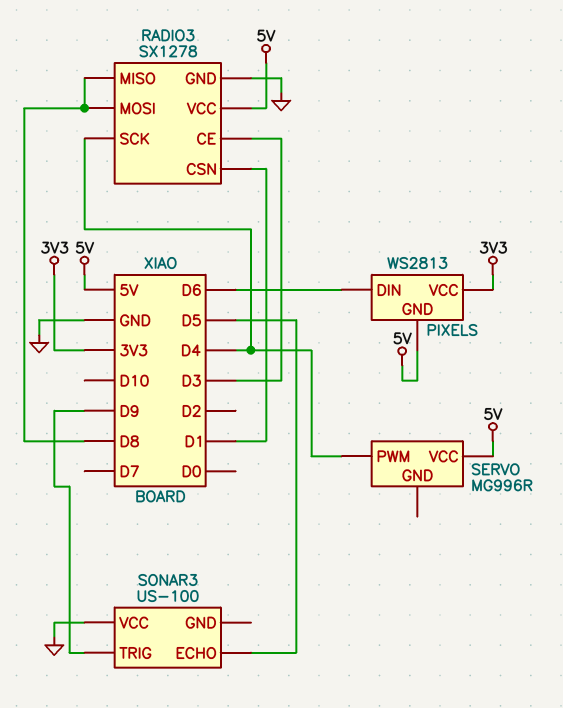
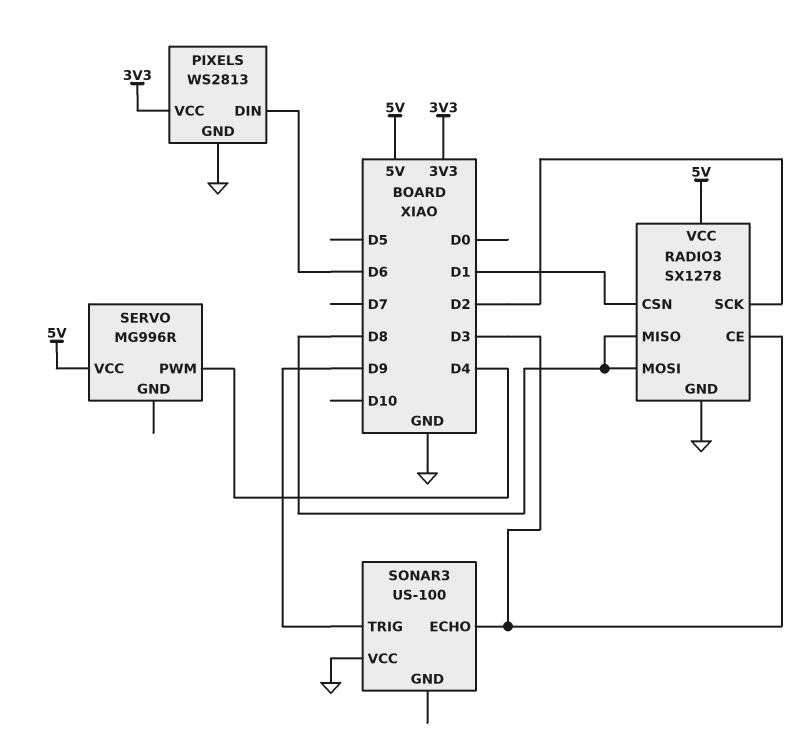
PIXELS pin GND: 5V -> GND
RADIO3 pin SCK: D4 -> D2
SONAR3 pin ECHO: D5 -> D3

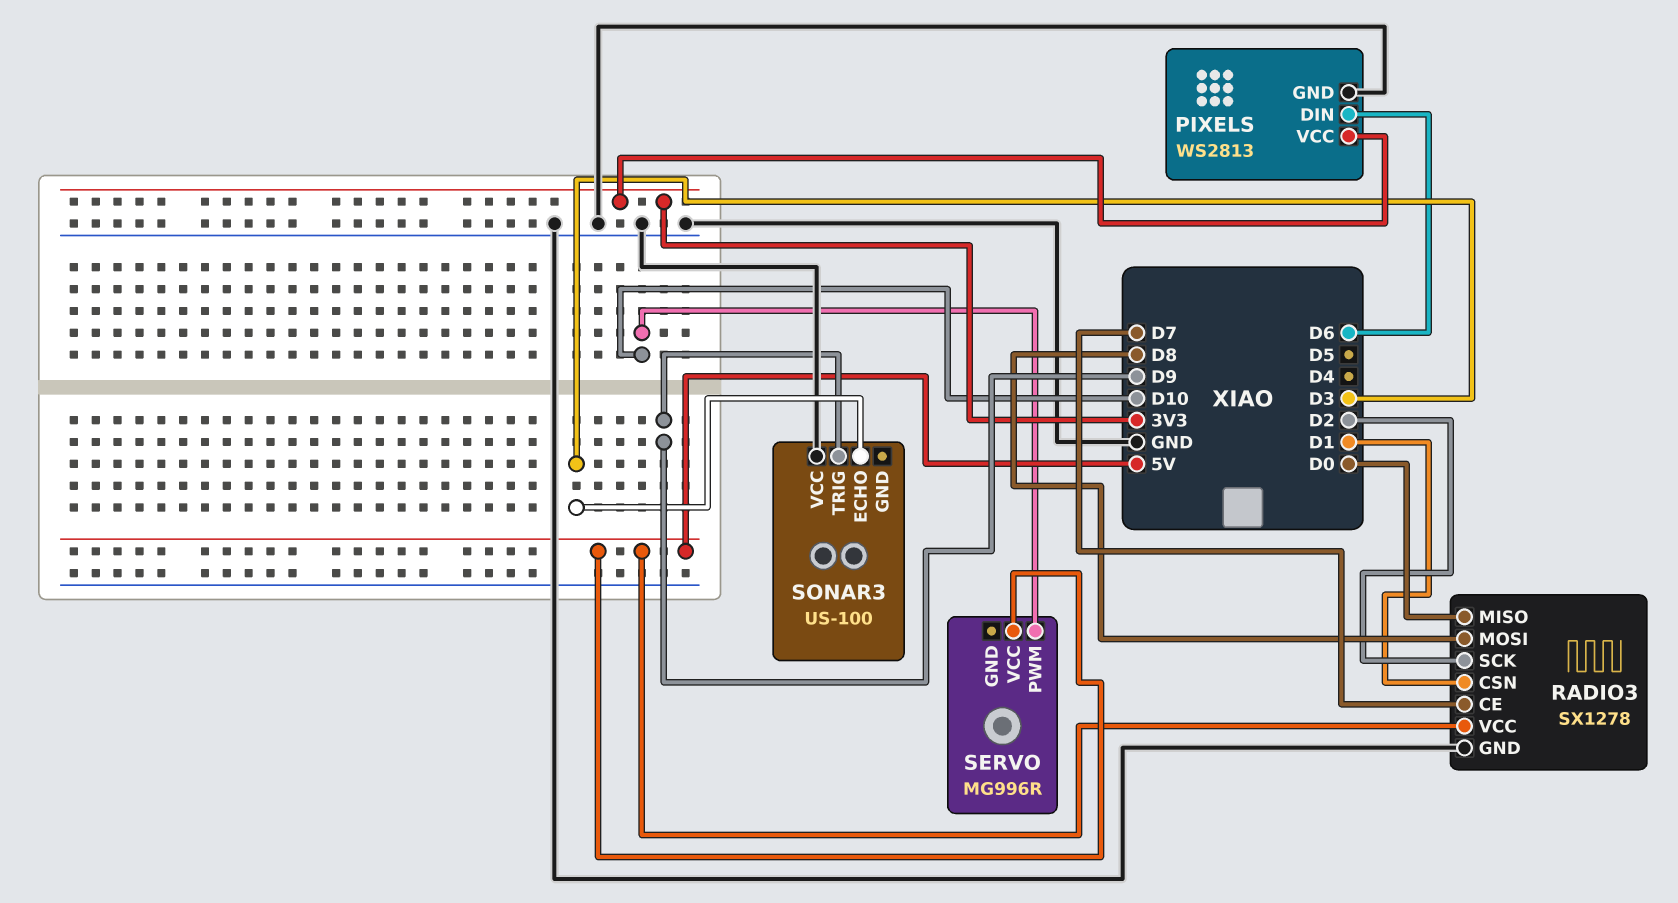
RADIO3 pin CE: D3 -> D7
RADIO3 pin MISO: D8 -> D0
SERVO pin PWM: D4 -> D10

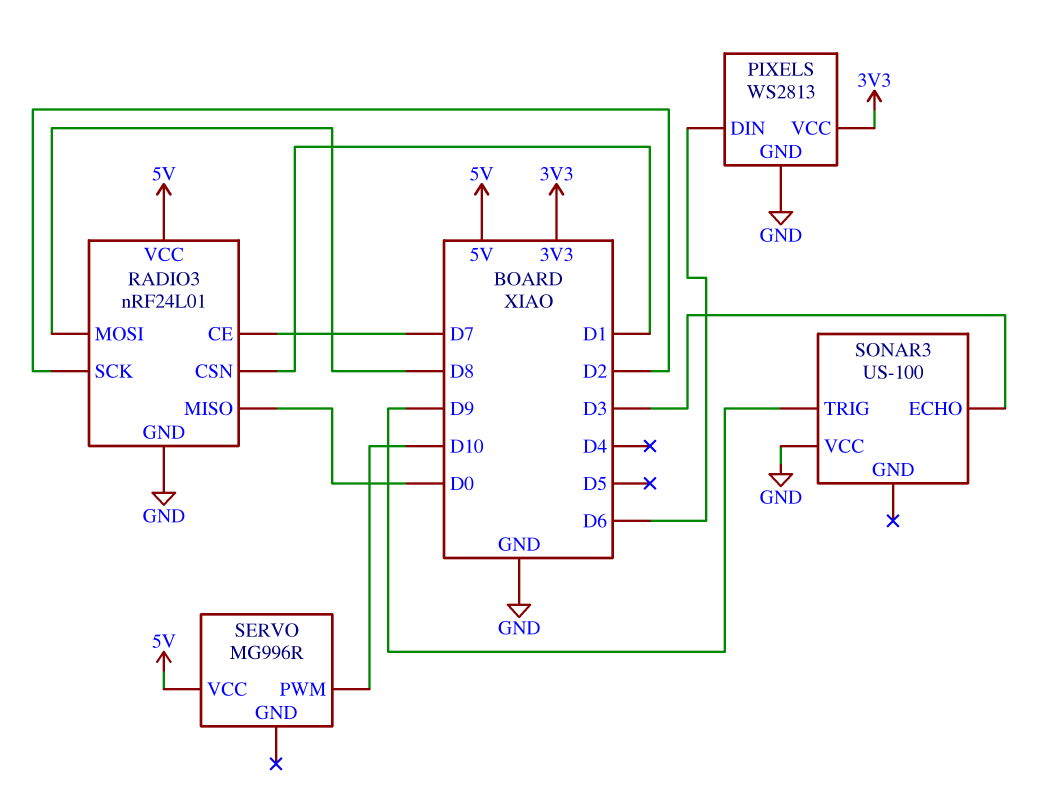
RADIO3: SX1278 -> nRF24L01

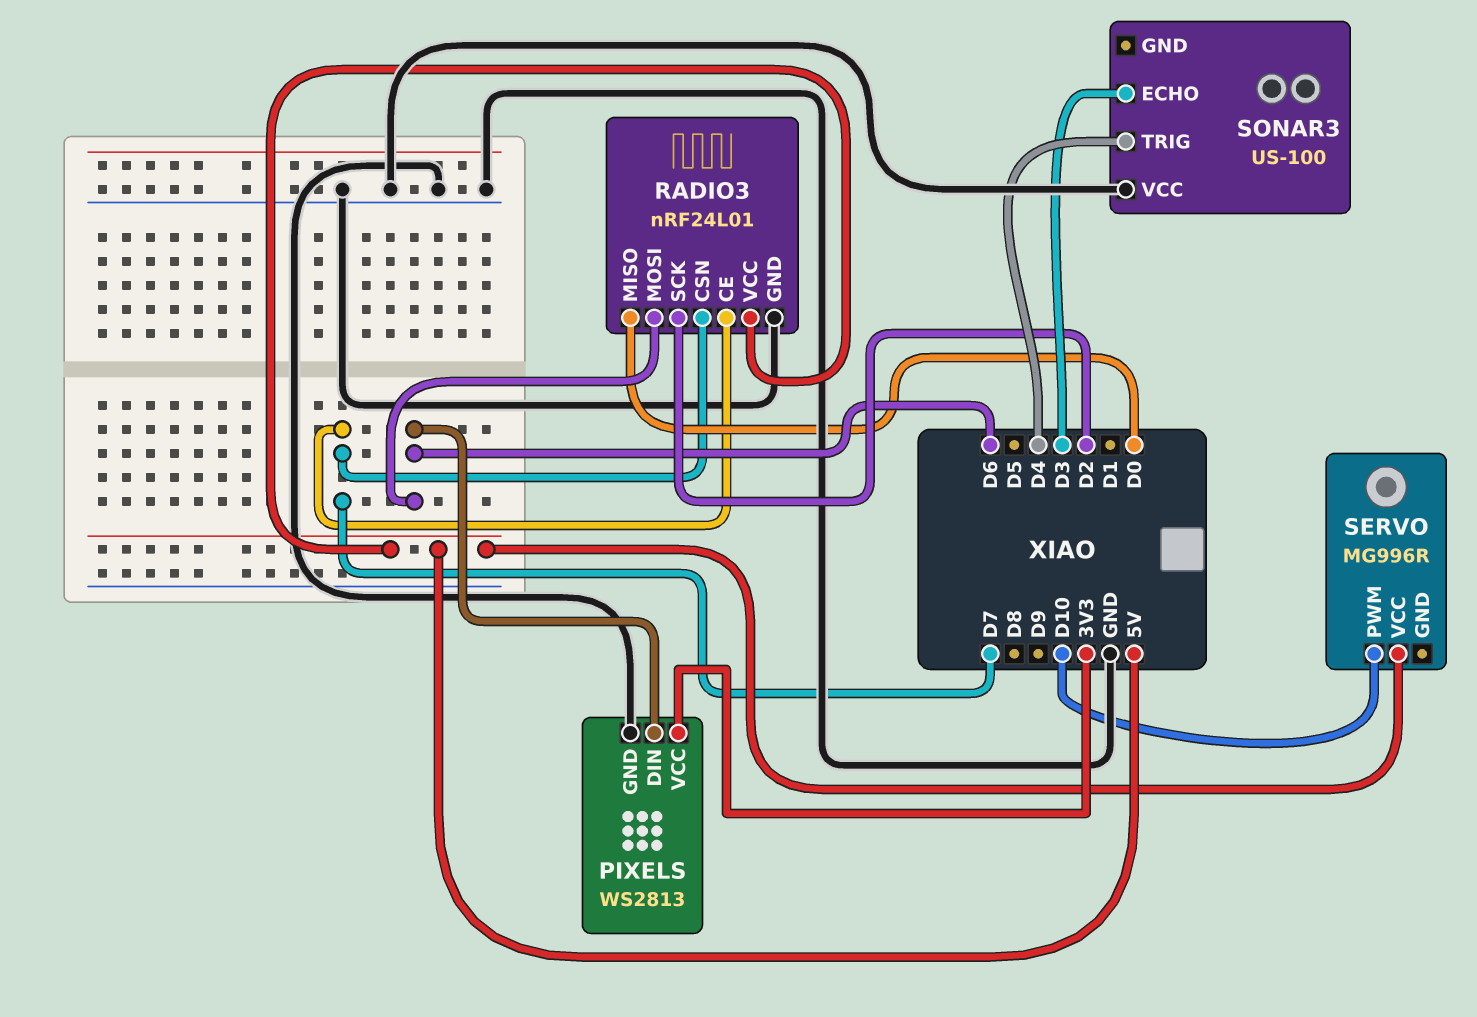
RADIO3 pin CSN: D1 -> D7
RADIO3 pin MOSI: D8 -> D6
SONAR3 pin TRIG: D9 -> D4

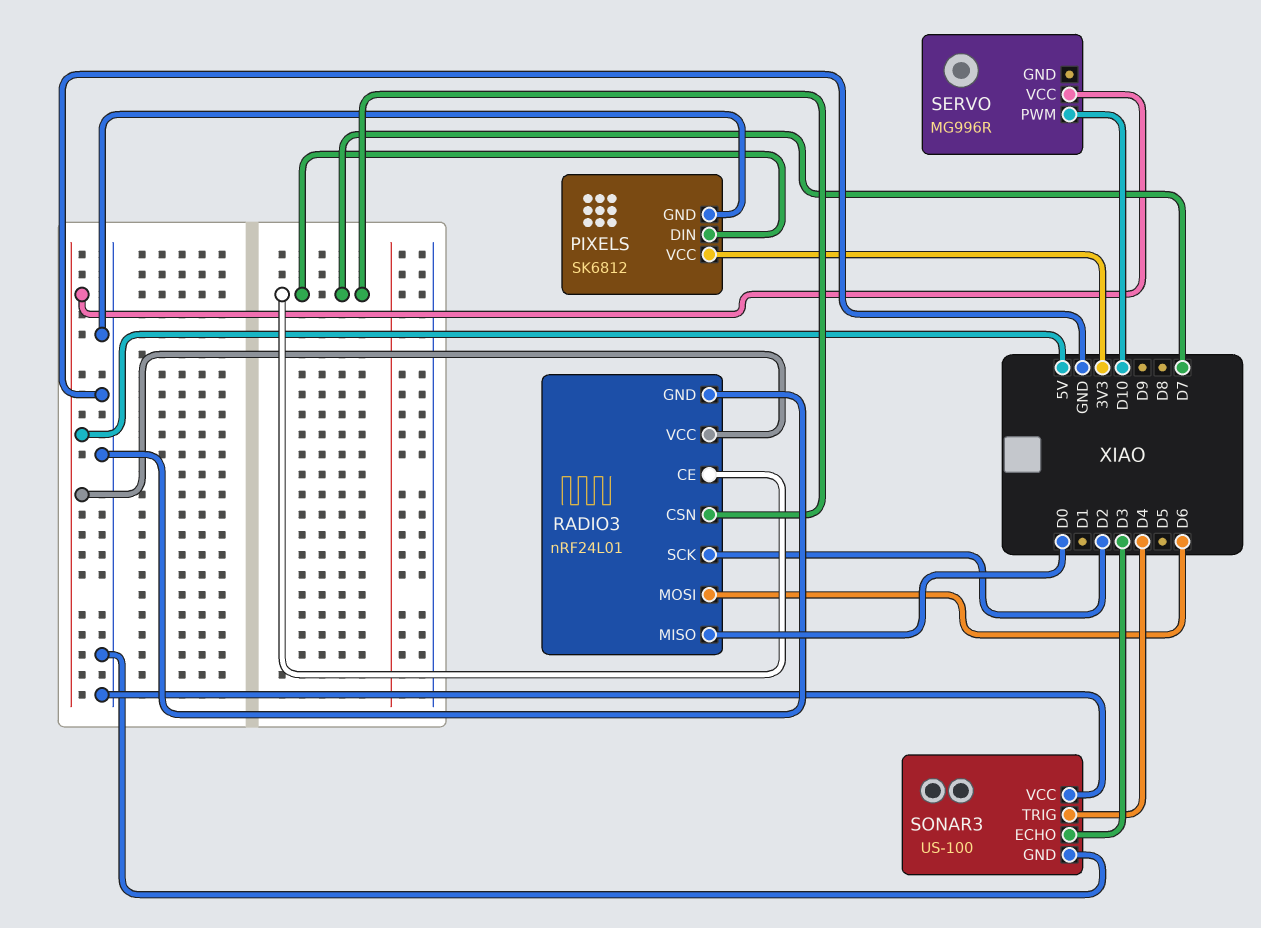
PIXELS: WS2813 -> SK6812
PIXELS pin DIN: D6 -> D7
SONAR3 pin GND: none -> GND

